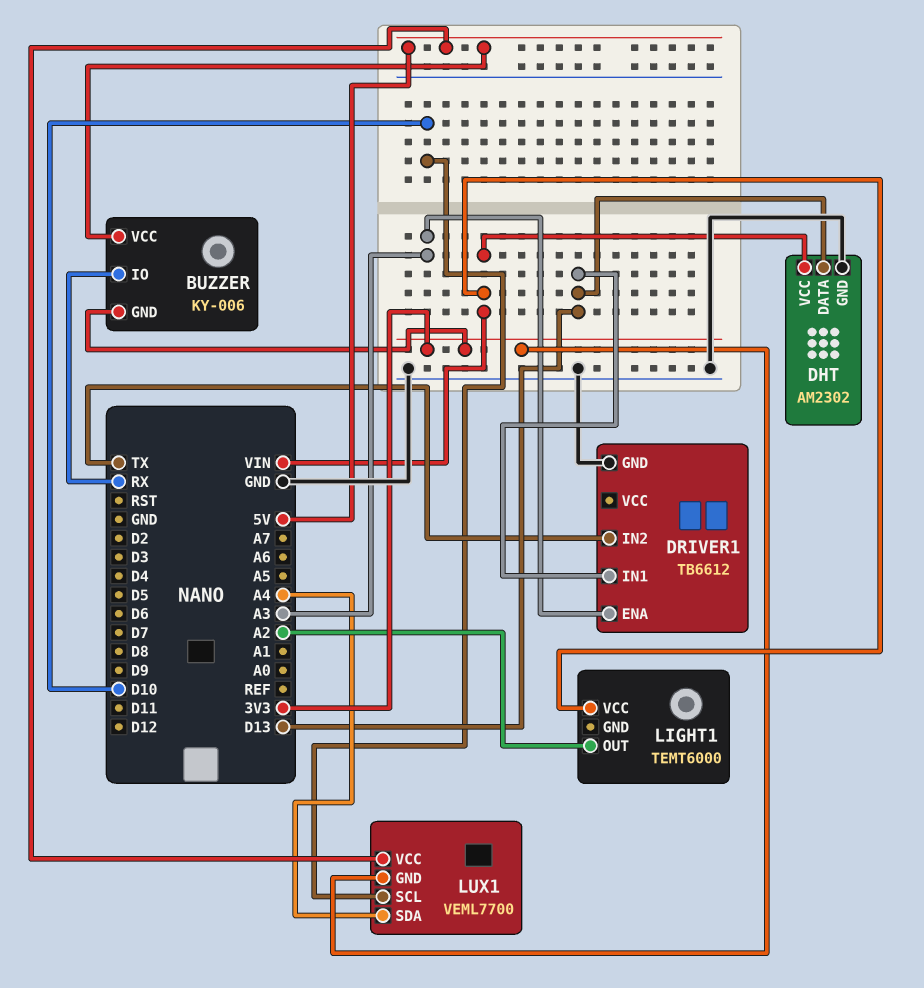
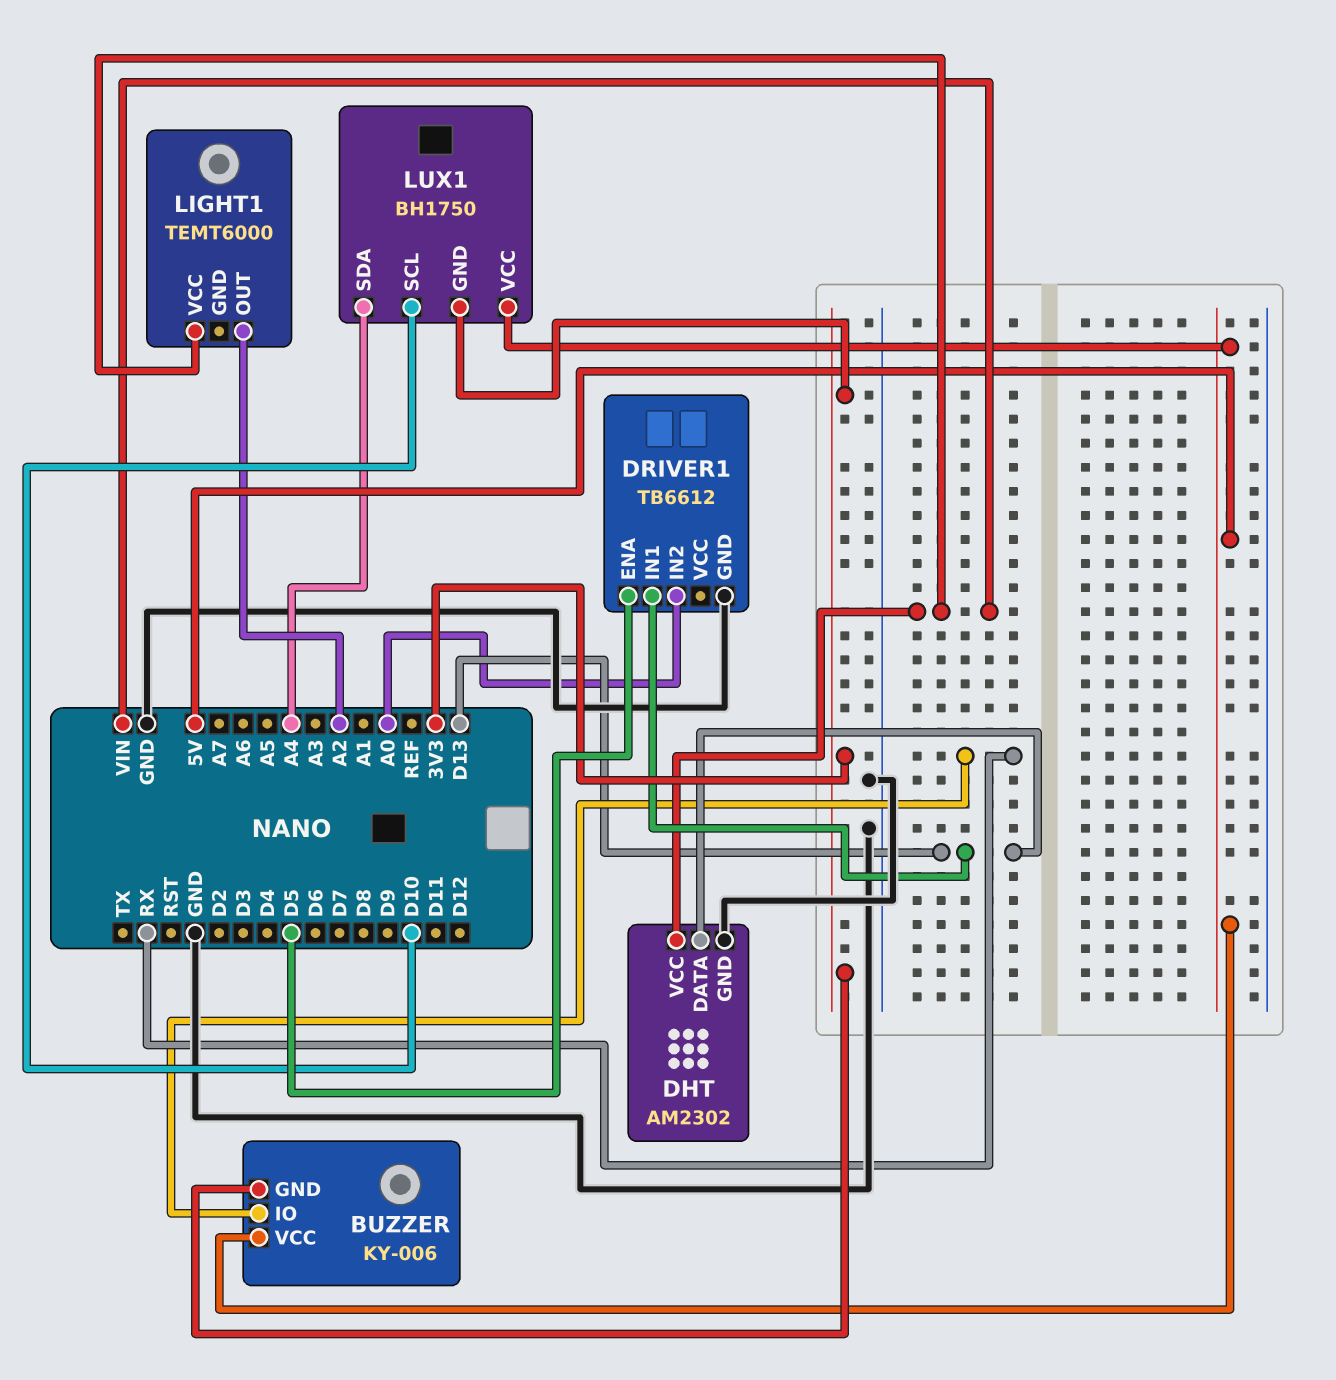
DRIVER1 pin ENA: A3 -> D5
DRIVER1 pin IN2: TX -> A0
LUX1: VEML7700 -> BH1750

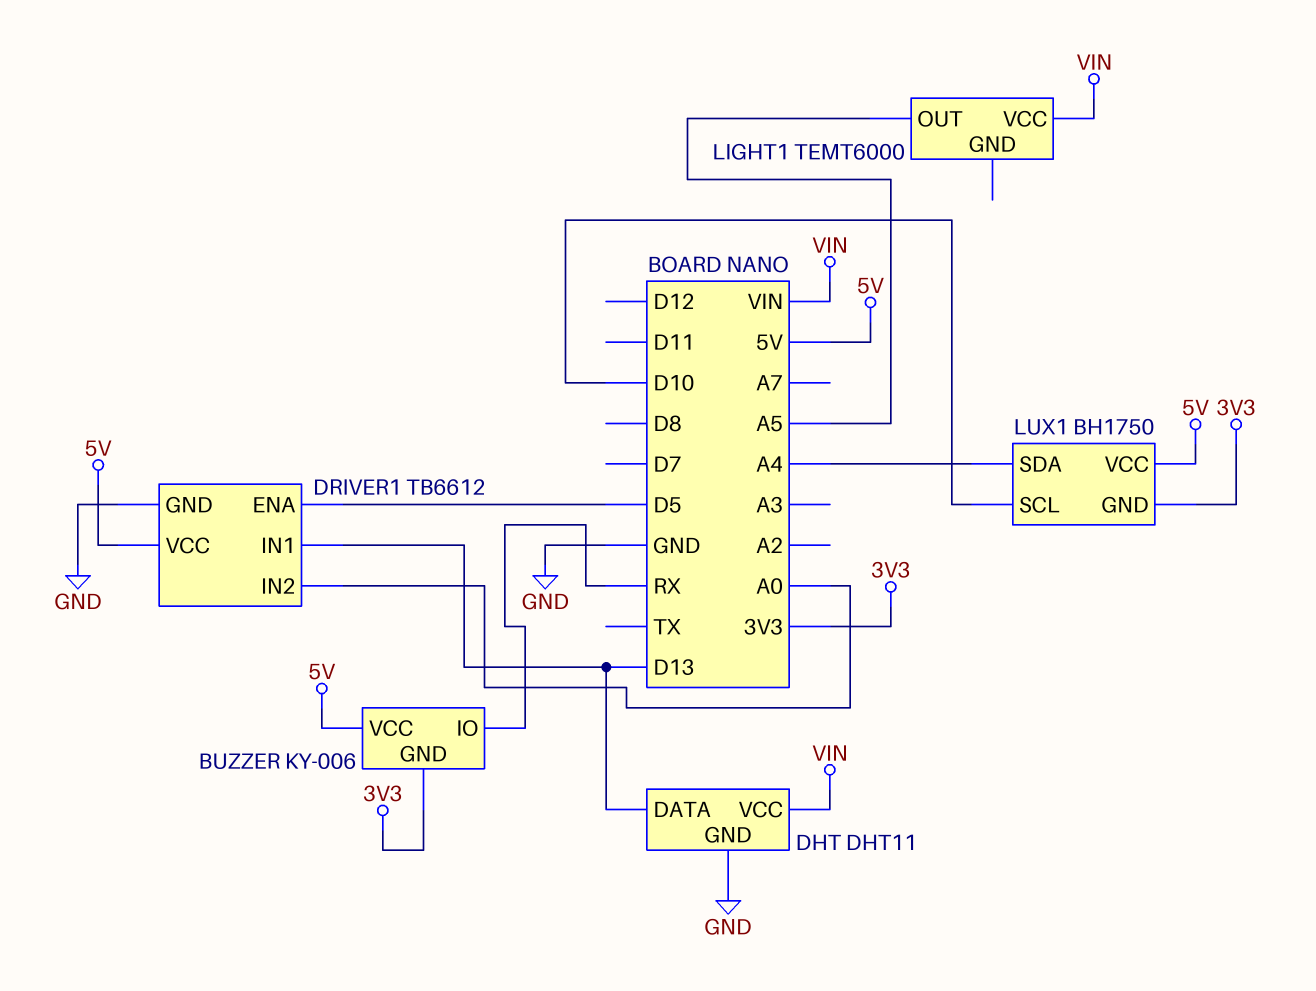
DHT: AM2302 -> DHT11
DRIVER1 pin VCC: none -> 5V
LIGHT1 pin OUT: A2 -> A5

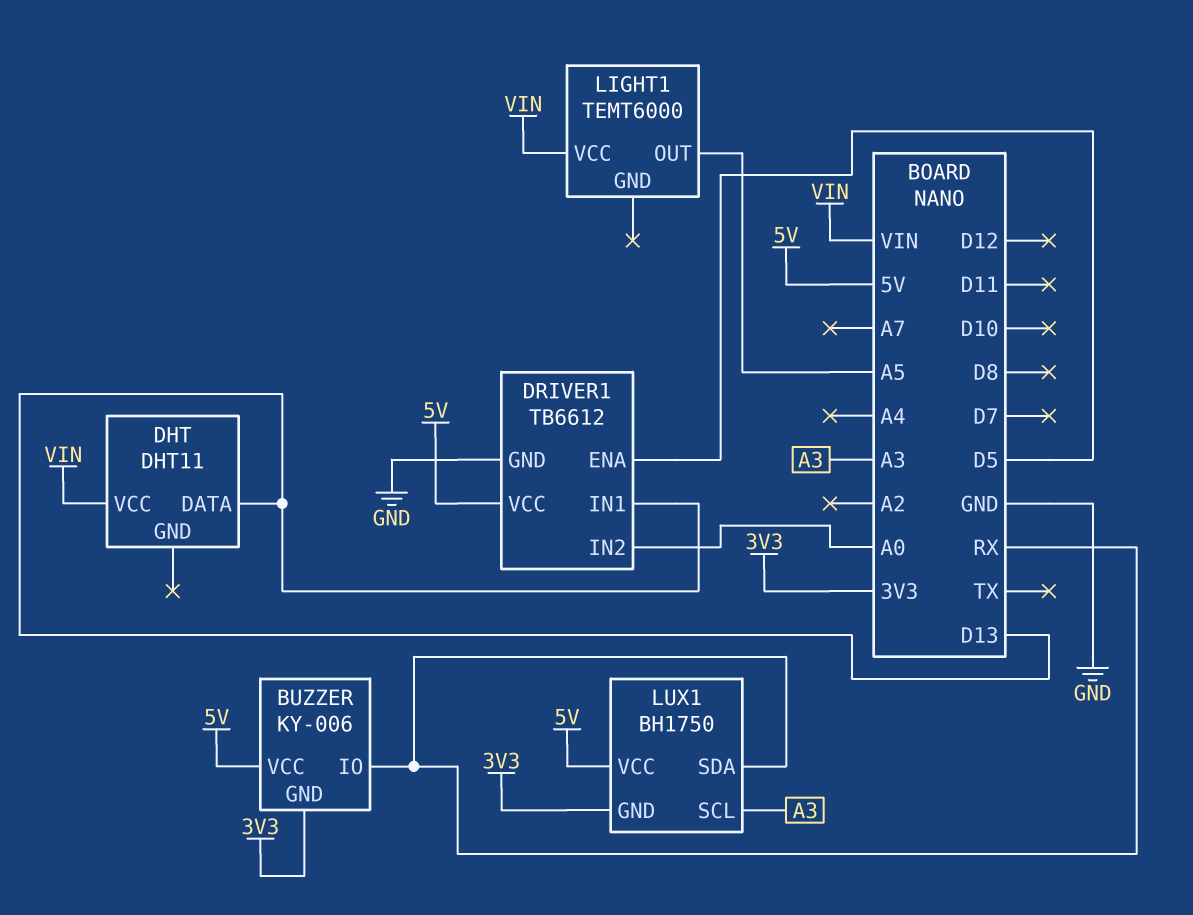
DHT pin GND: GND -> none
LUX1 pin SCL: D10 -> A3
LUX1 pin SDA: A4 -> RX

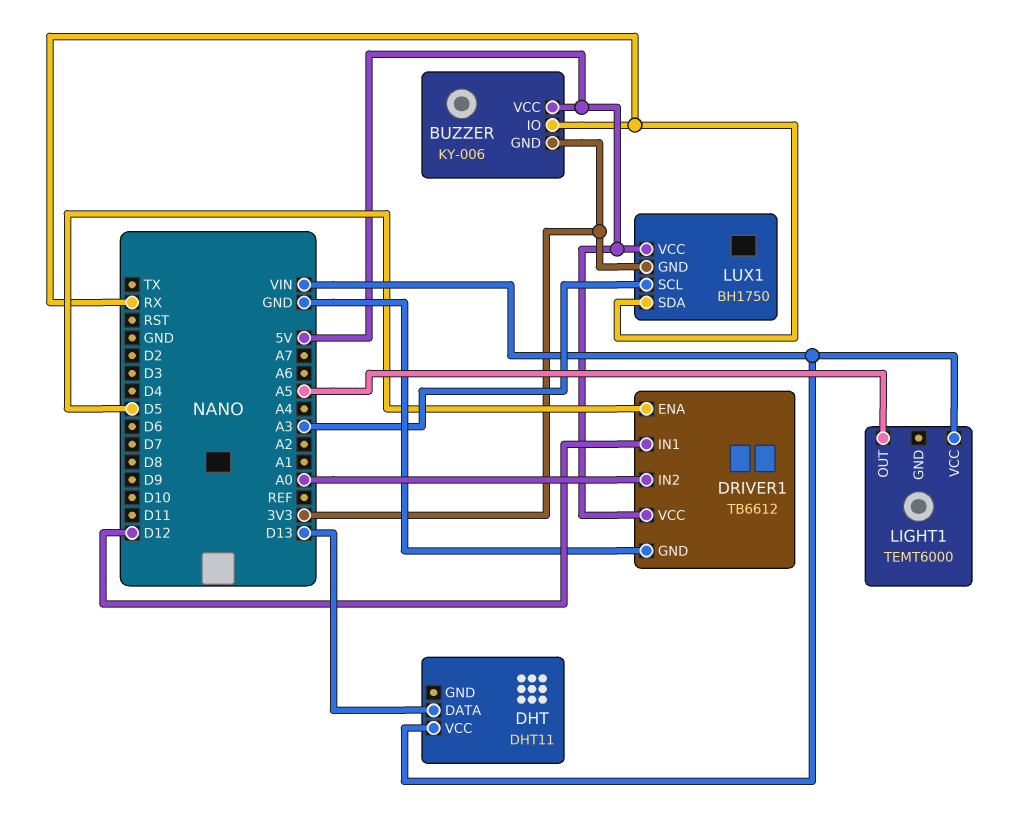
DRIVER1 pin IN1: D13 -> D12

